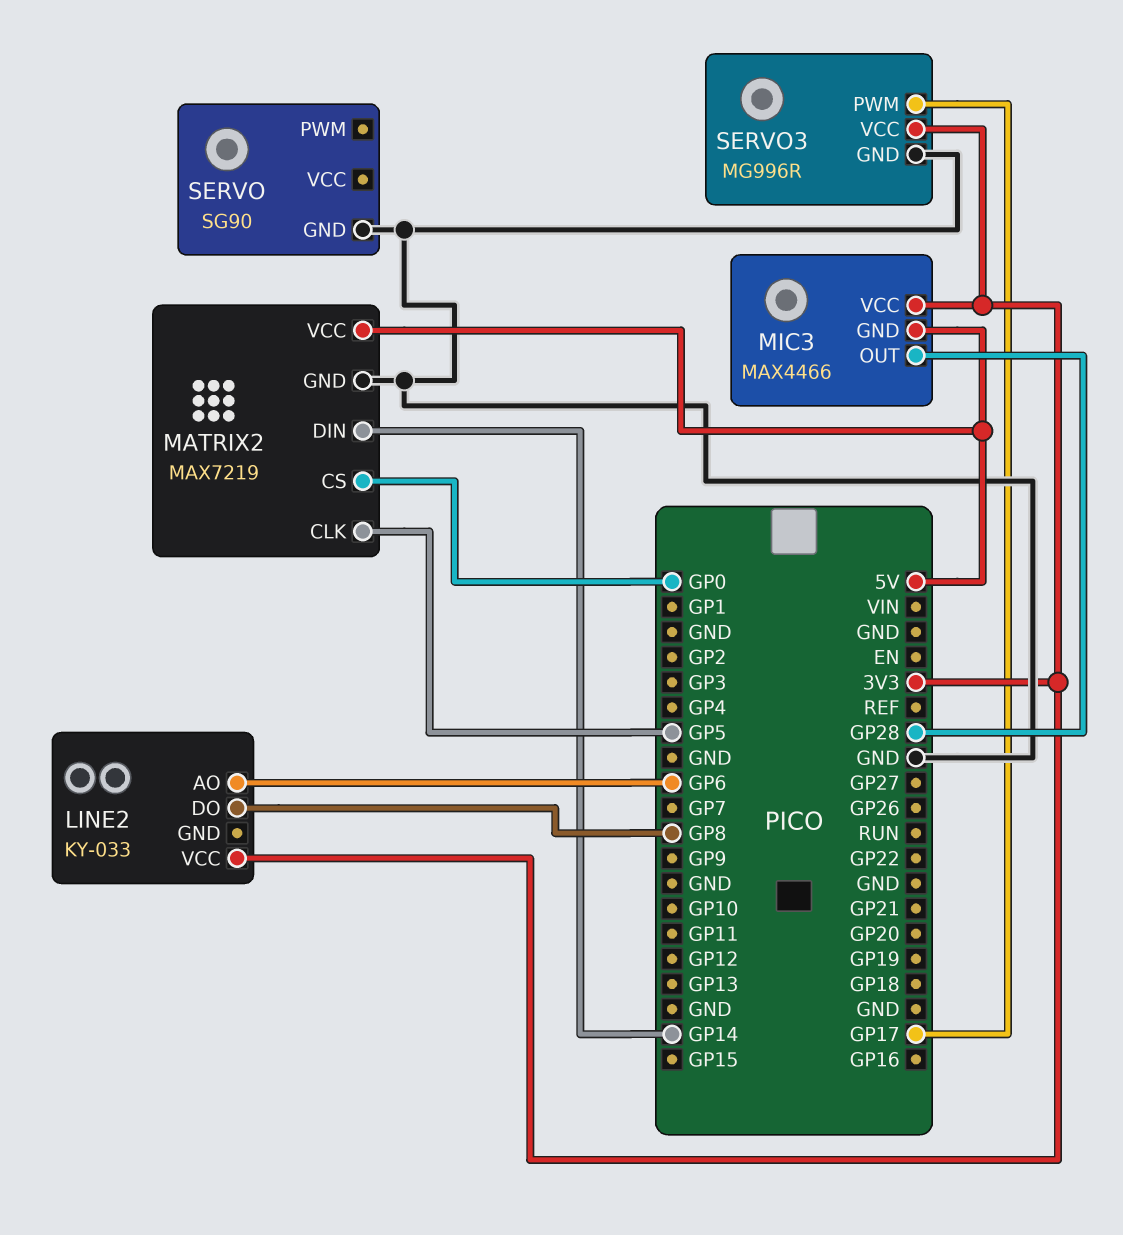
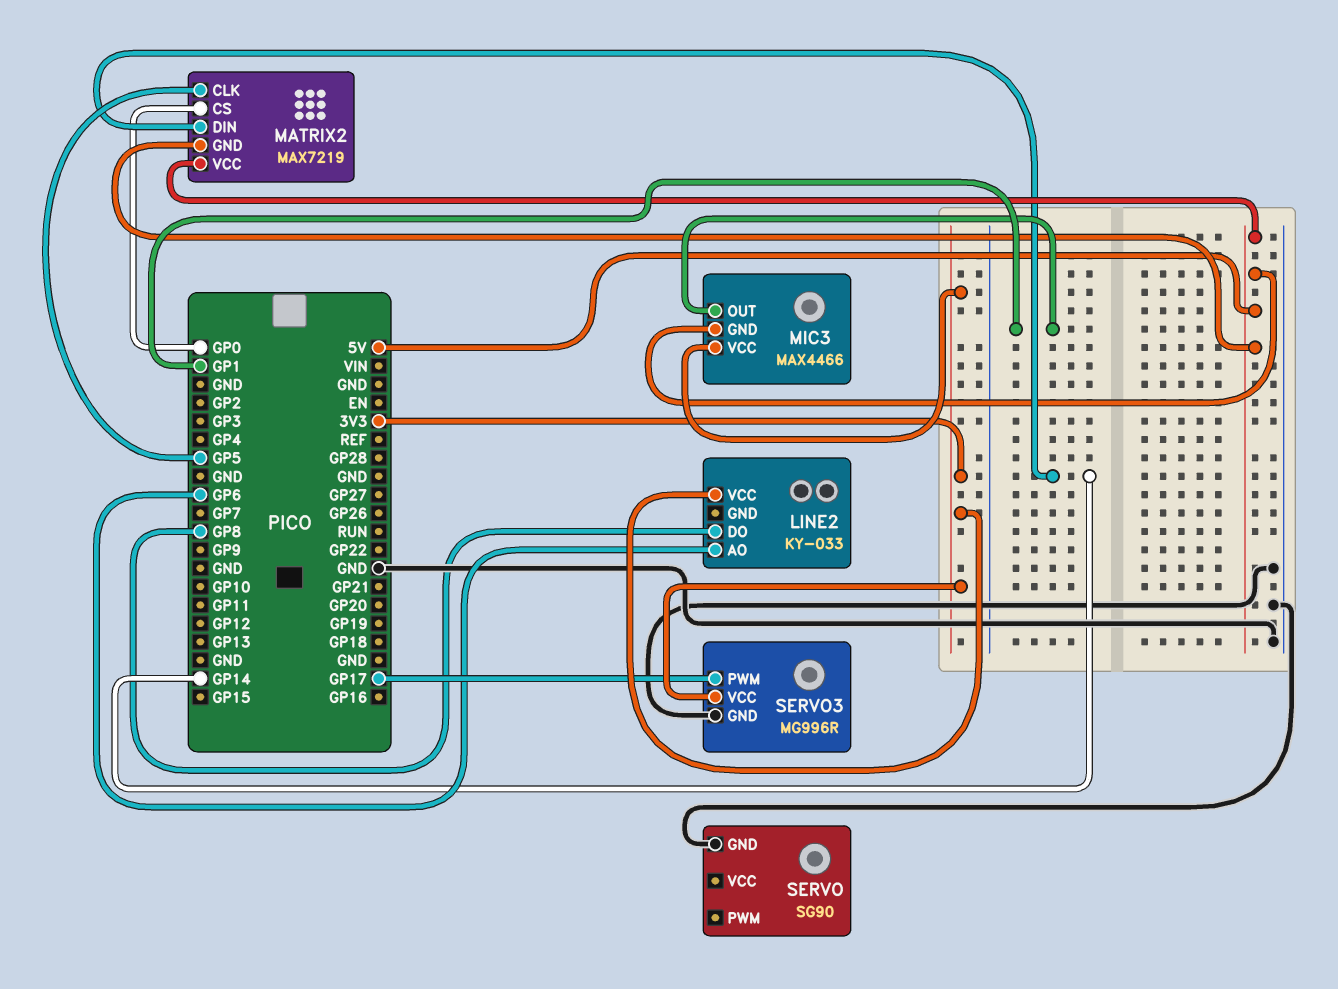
MATRIX2 pin GND: GND -> 5V
MIC3 pin OUT: GP28 -> GP1

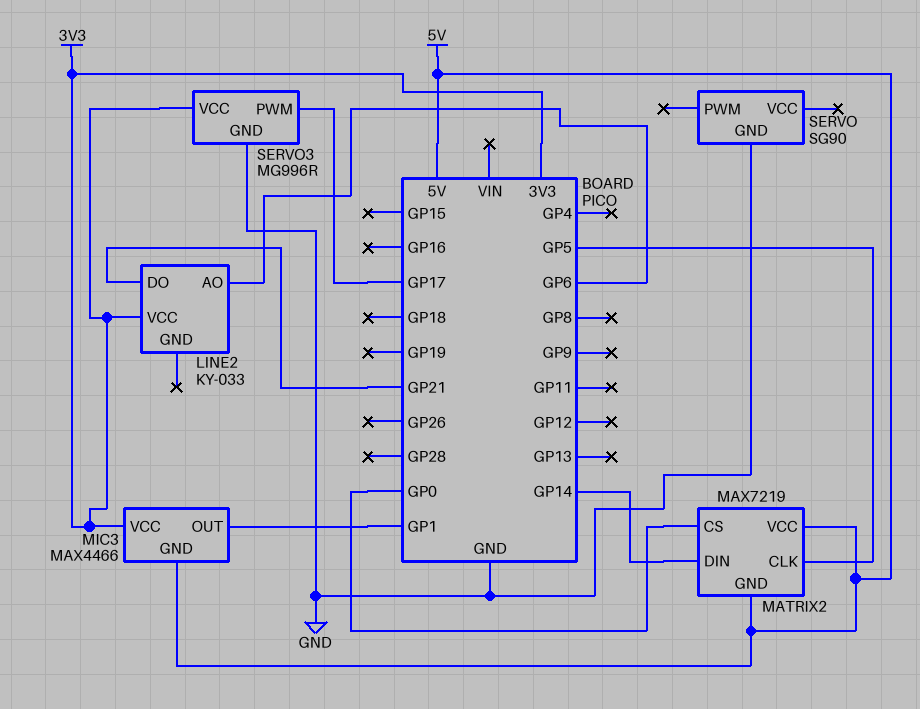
LINE2 pin DO: GP8 -> GP21

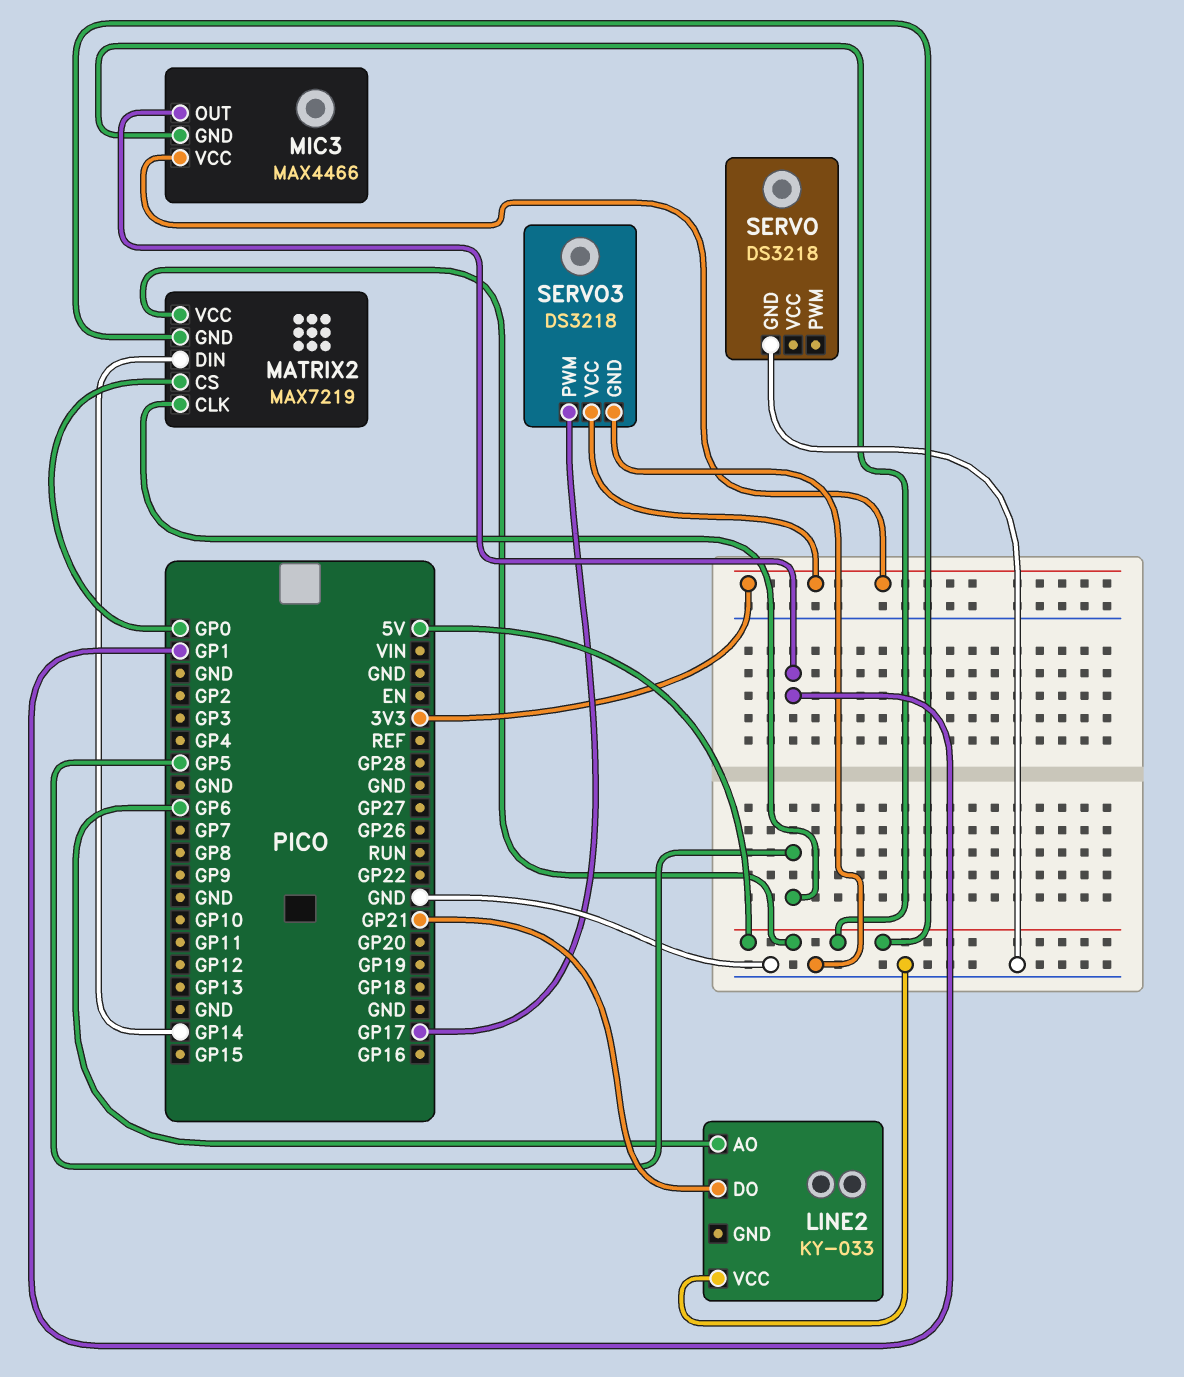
LINE2 pin VCC: 3V3 -> GND
SERVO: SG90 -> DS3218
SERVO3: MG996R -> DS3218

